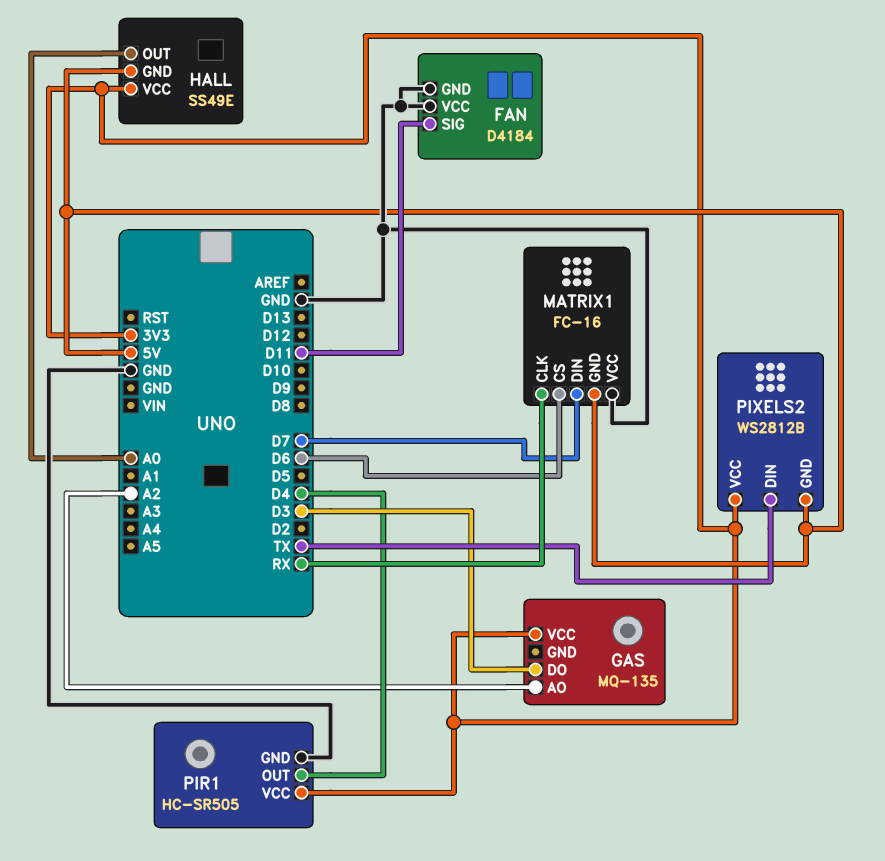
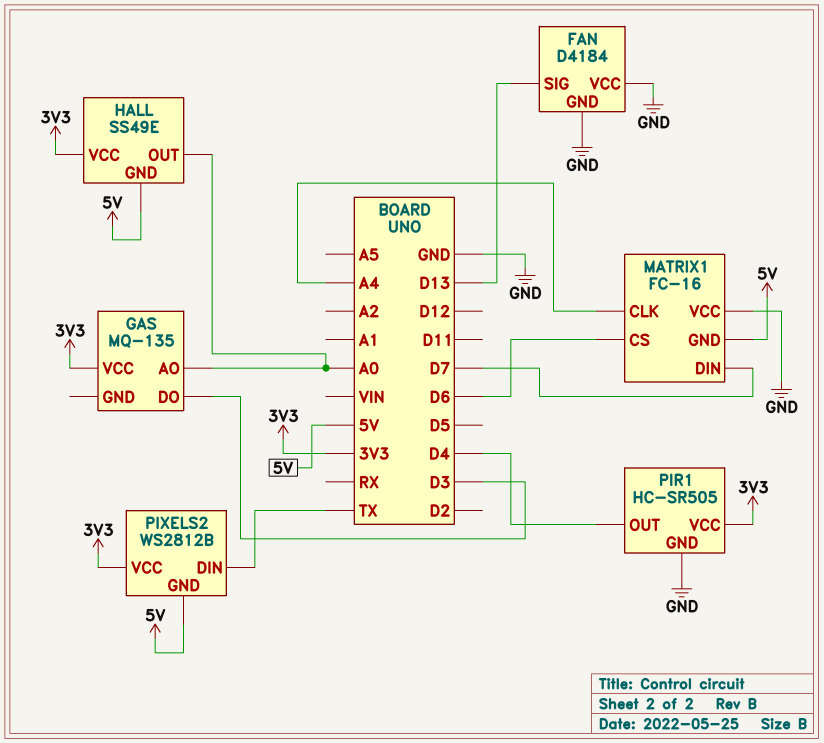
FAN pin SIG: D11 -> D13
GAS pin AO: A2 -> A0
MATRIX1 pin CLK: RX -> A4

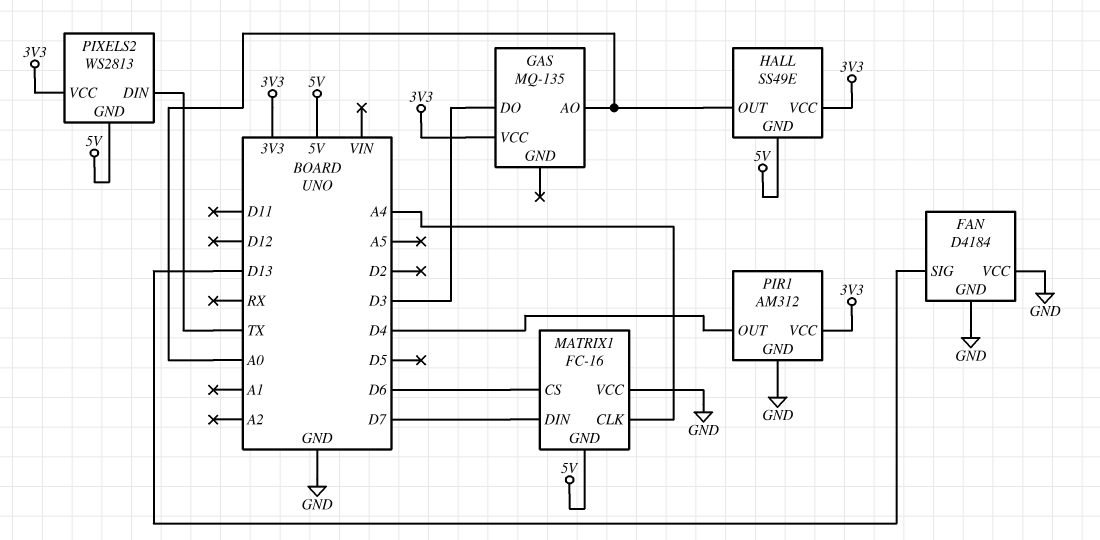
PIR1: HC-SR505 -> AM312
PIXELS2: WS2812B -> WS2813

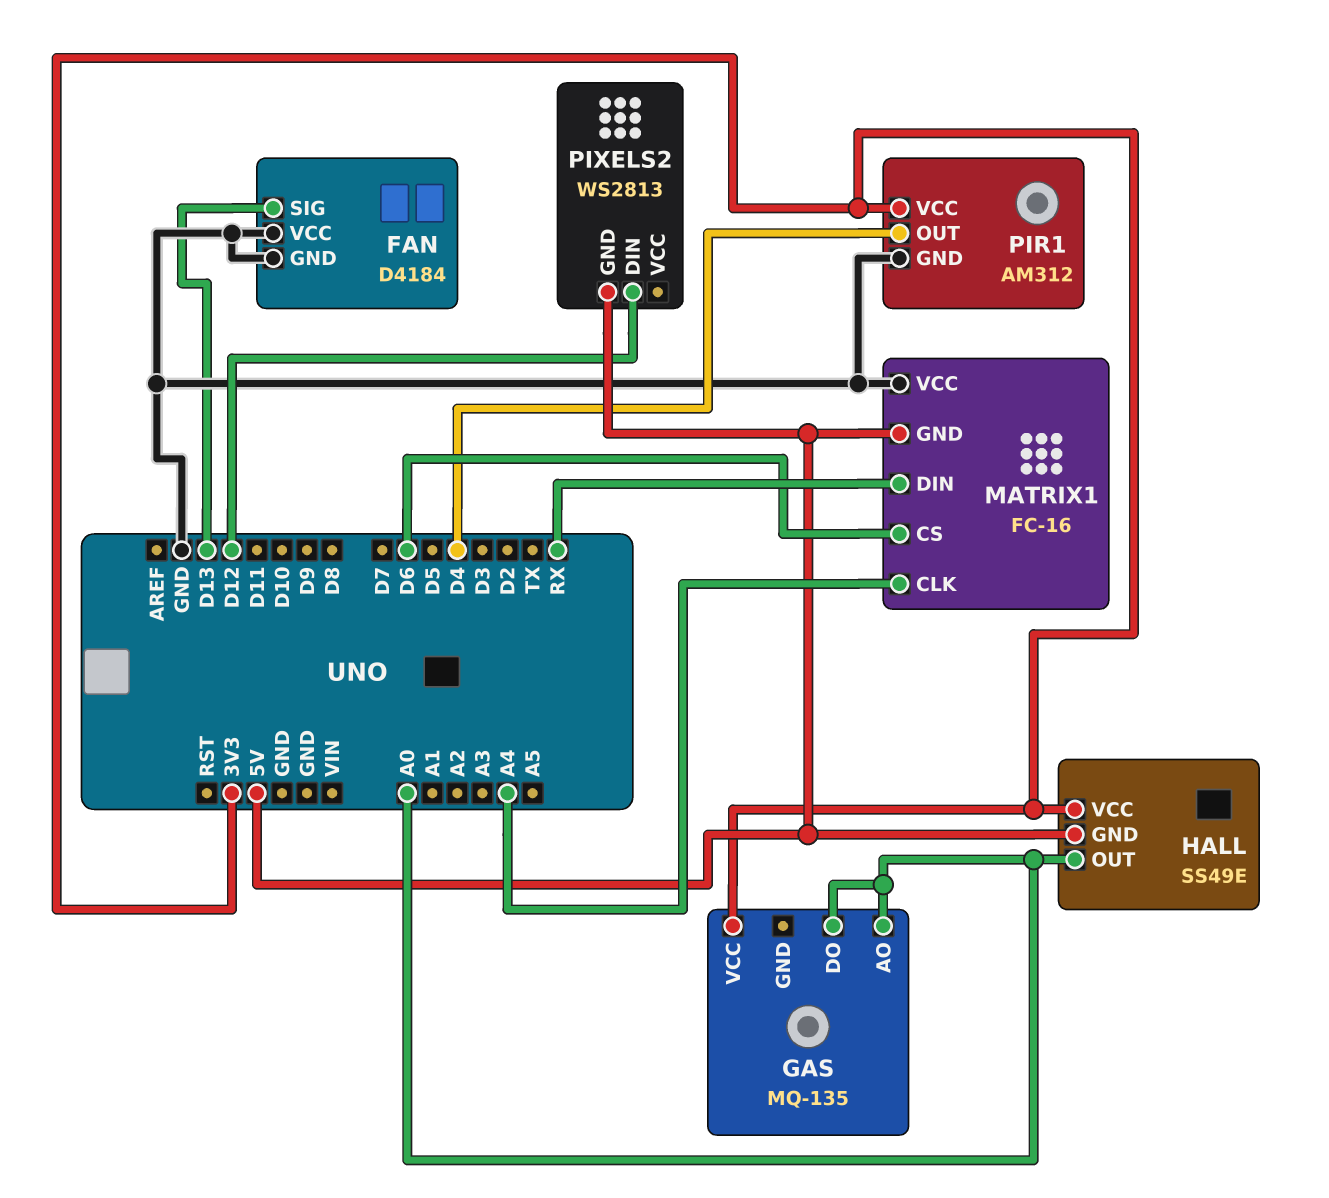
GAS pin DO: D3 -> A0
MATRIX1 pin DIN: D7 -> RX
PIXELS2 pin DIN: TX -> D12
PIXELS2 pin VCC: 3V3 -> none

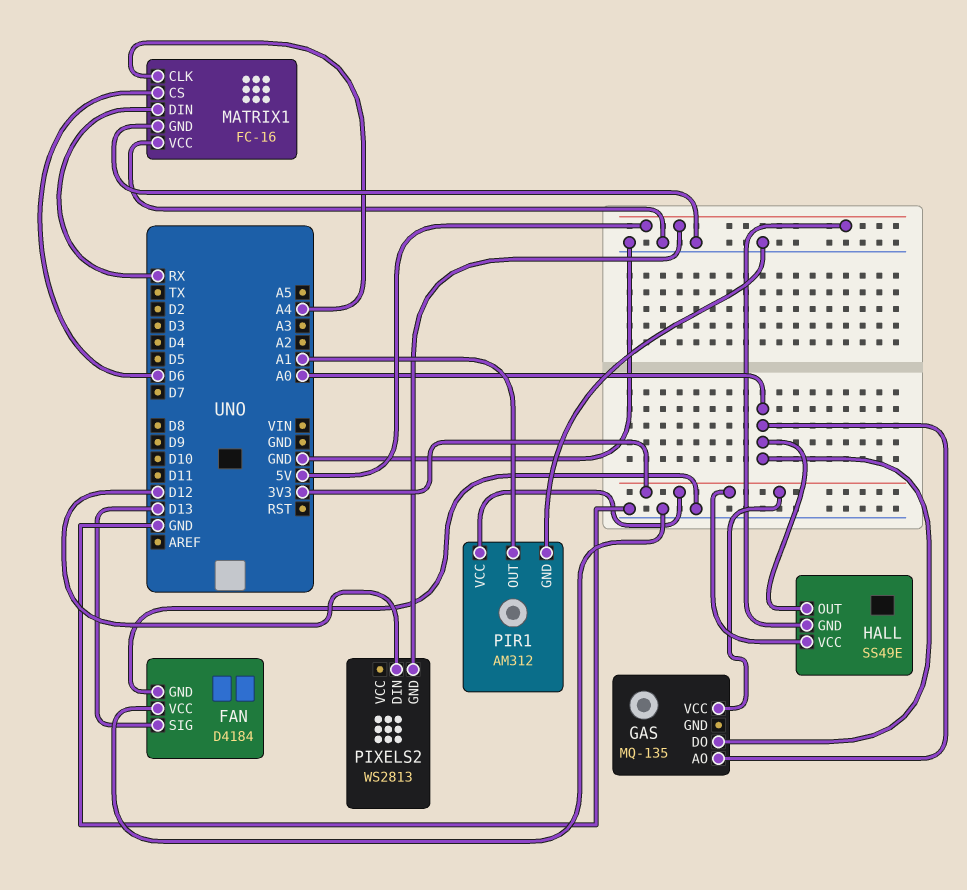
MATRIX1 pin GND: 5V -> GND
PIR1 pin OUT: D4 -> A1

